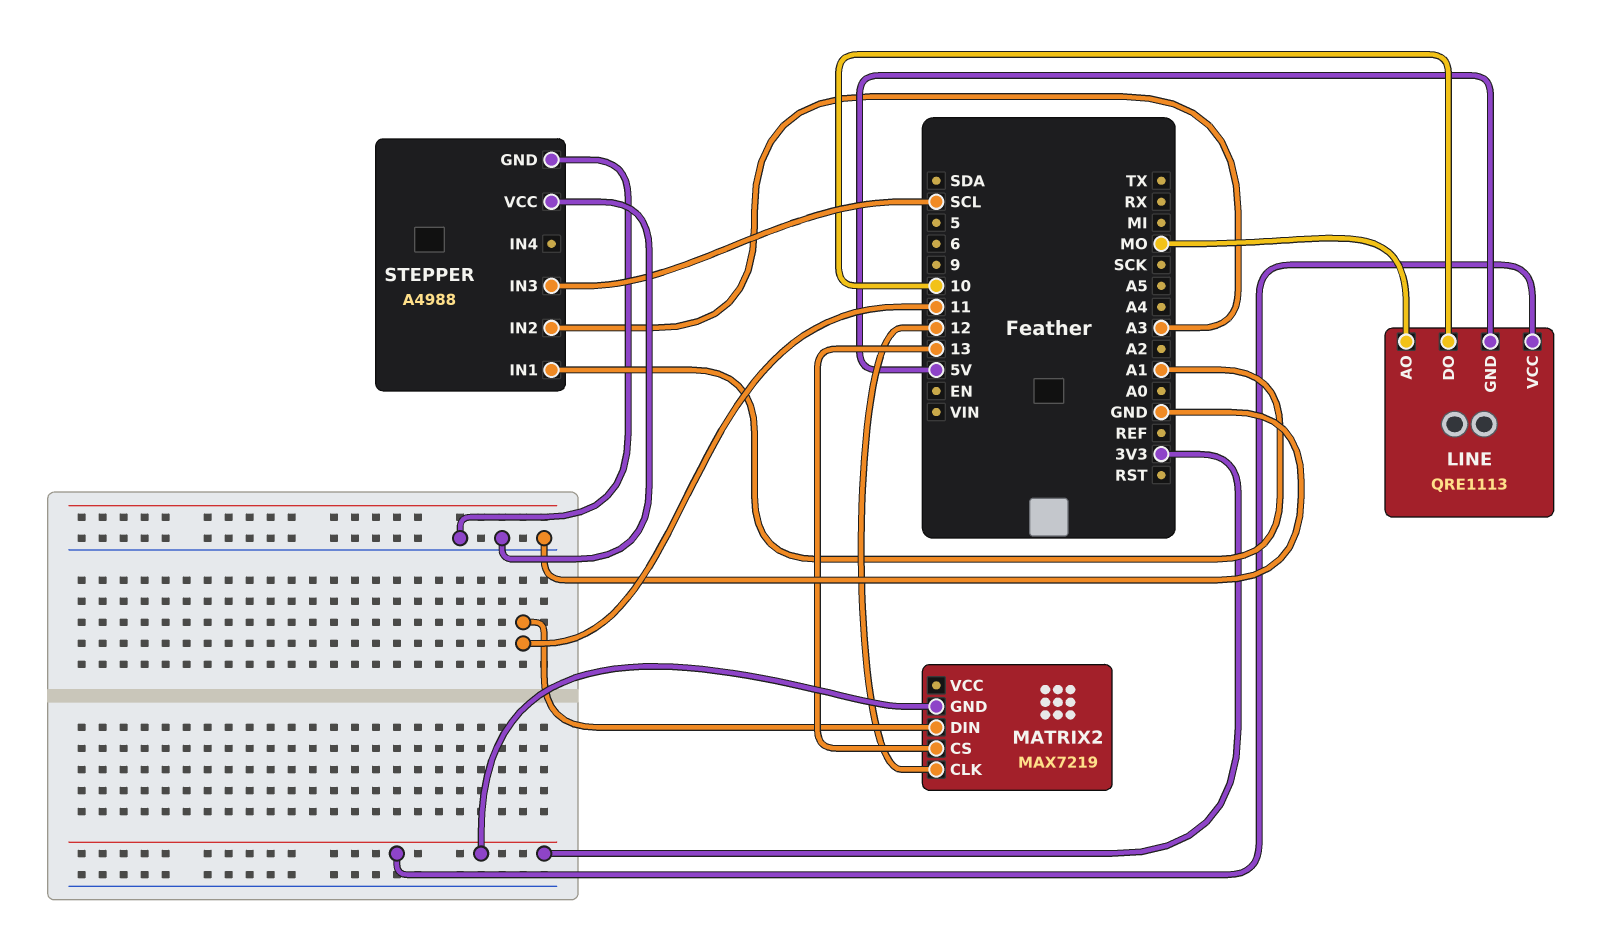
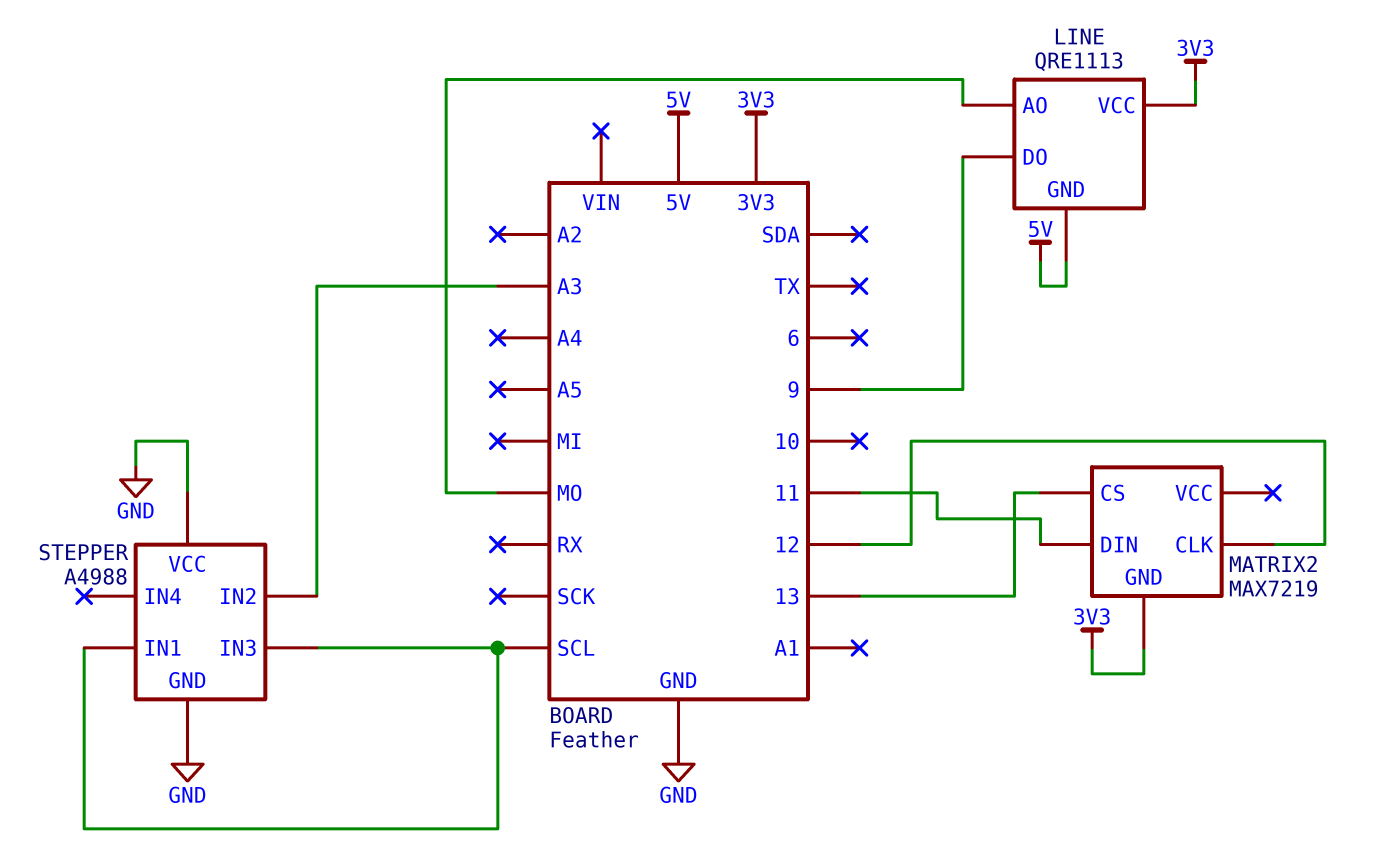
LINE pin DO: 10 -> 9
STEPPER pin IN1: A1 -> SCL

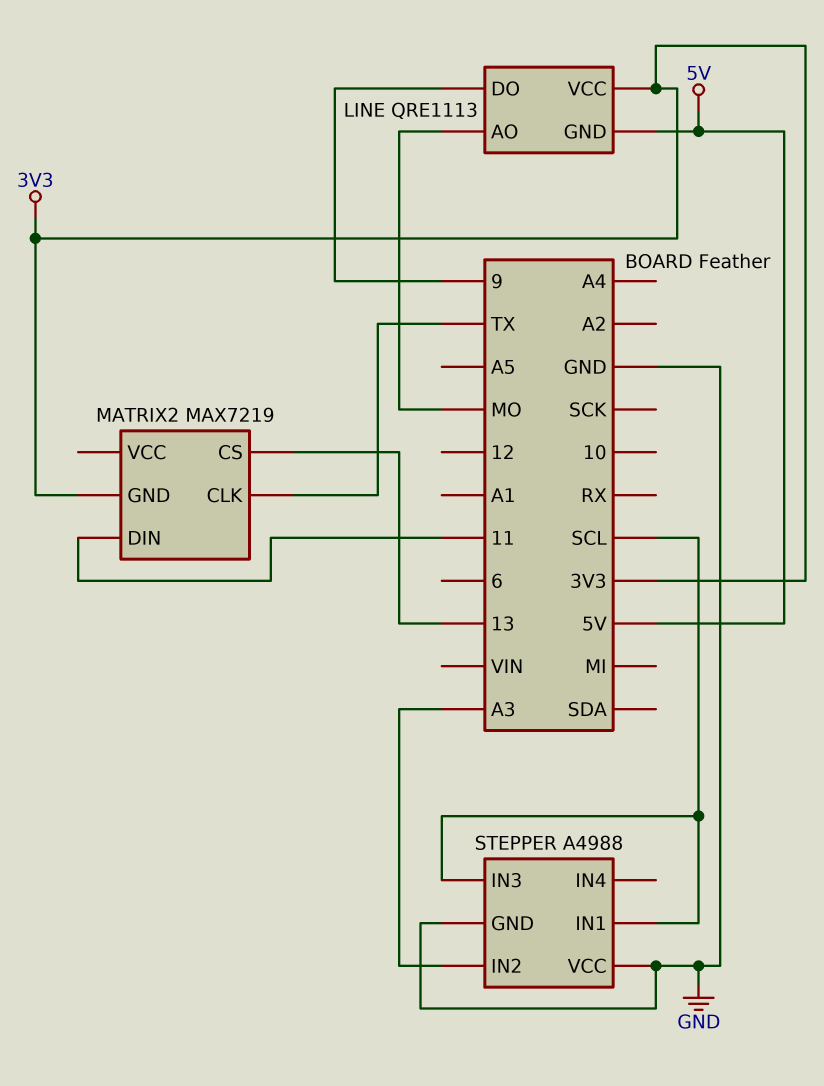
MATRIX2 pin CLK: 12 -> TX

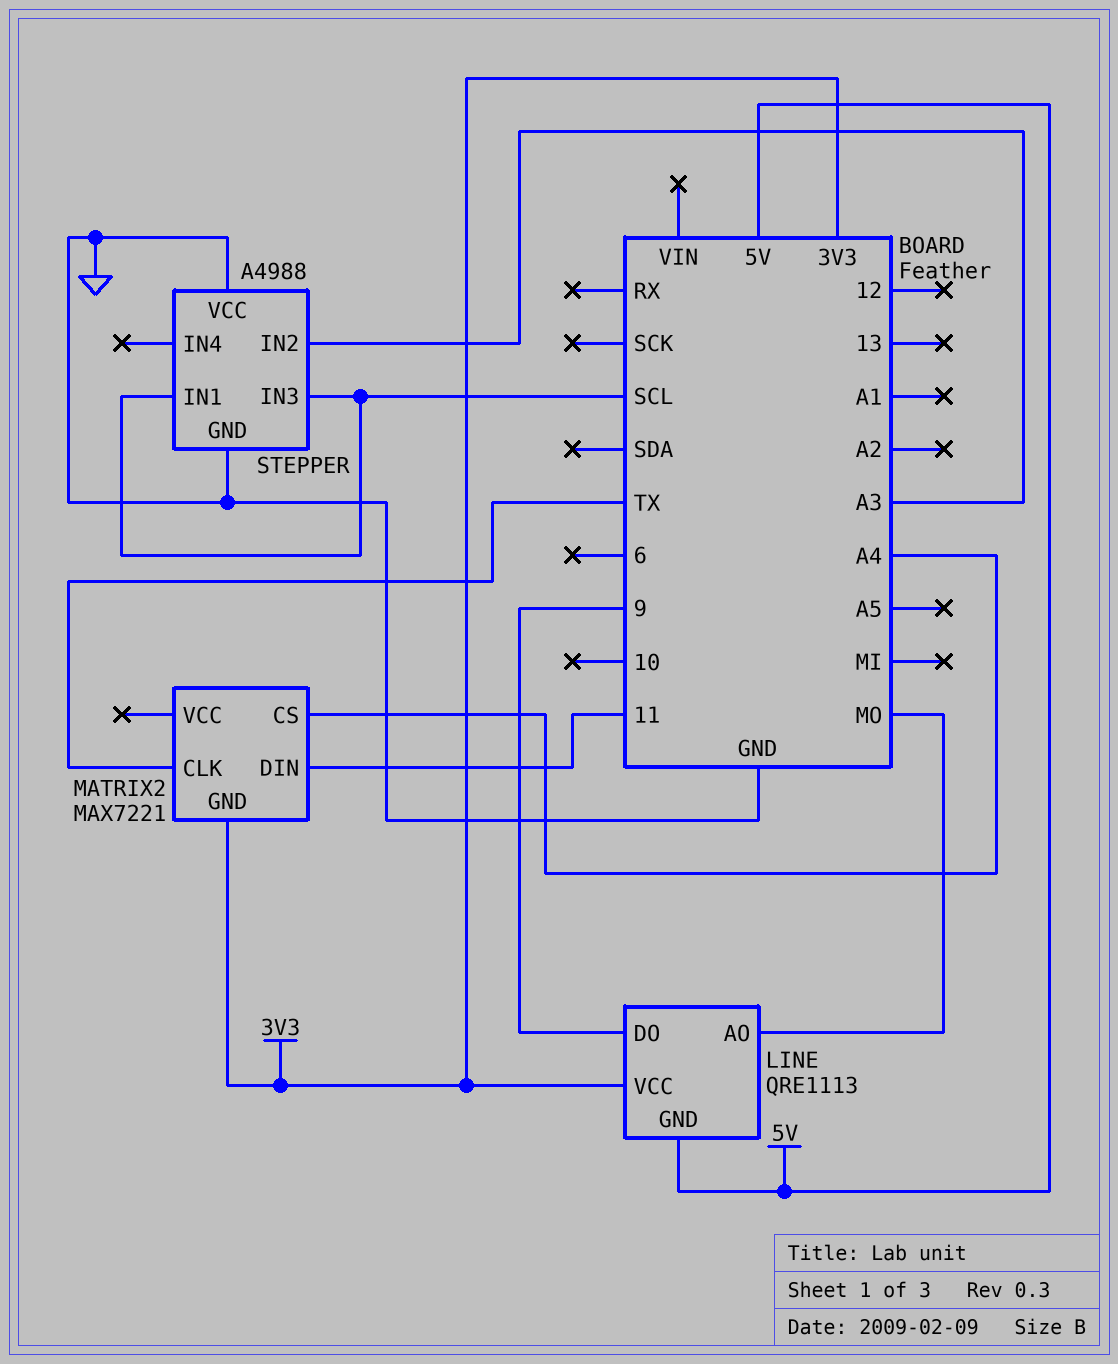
MATRIX2: MAX7219 -> MAX7221
MATRIX2 pin CS: 13 -> A4

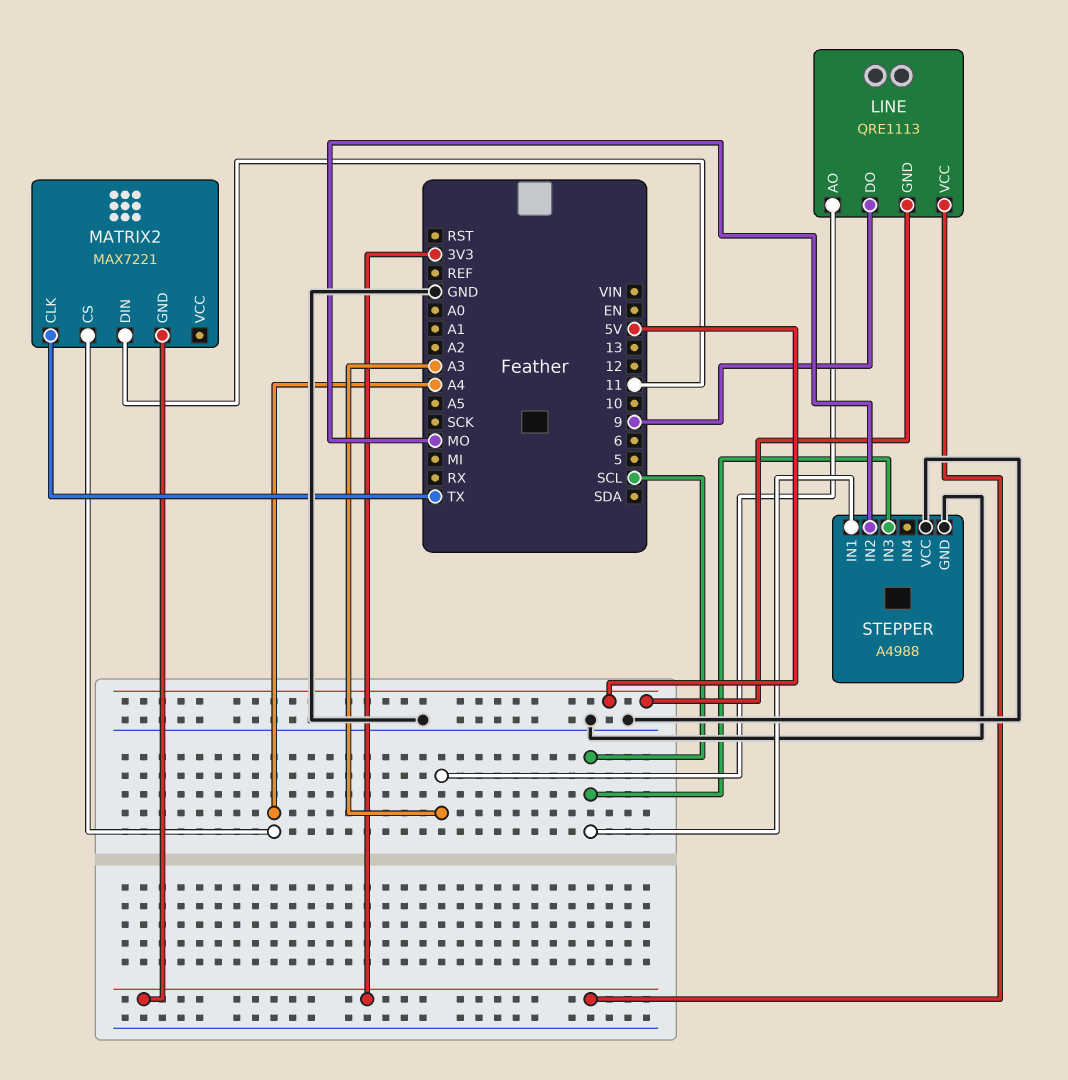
LINE pin AO: MO -> A3
STEPPER pin IN2: A3 -> MO

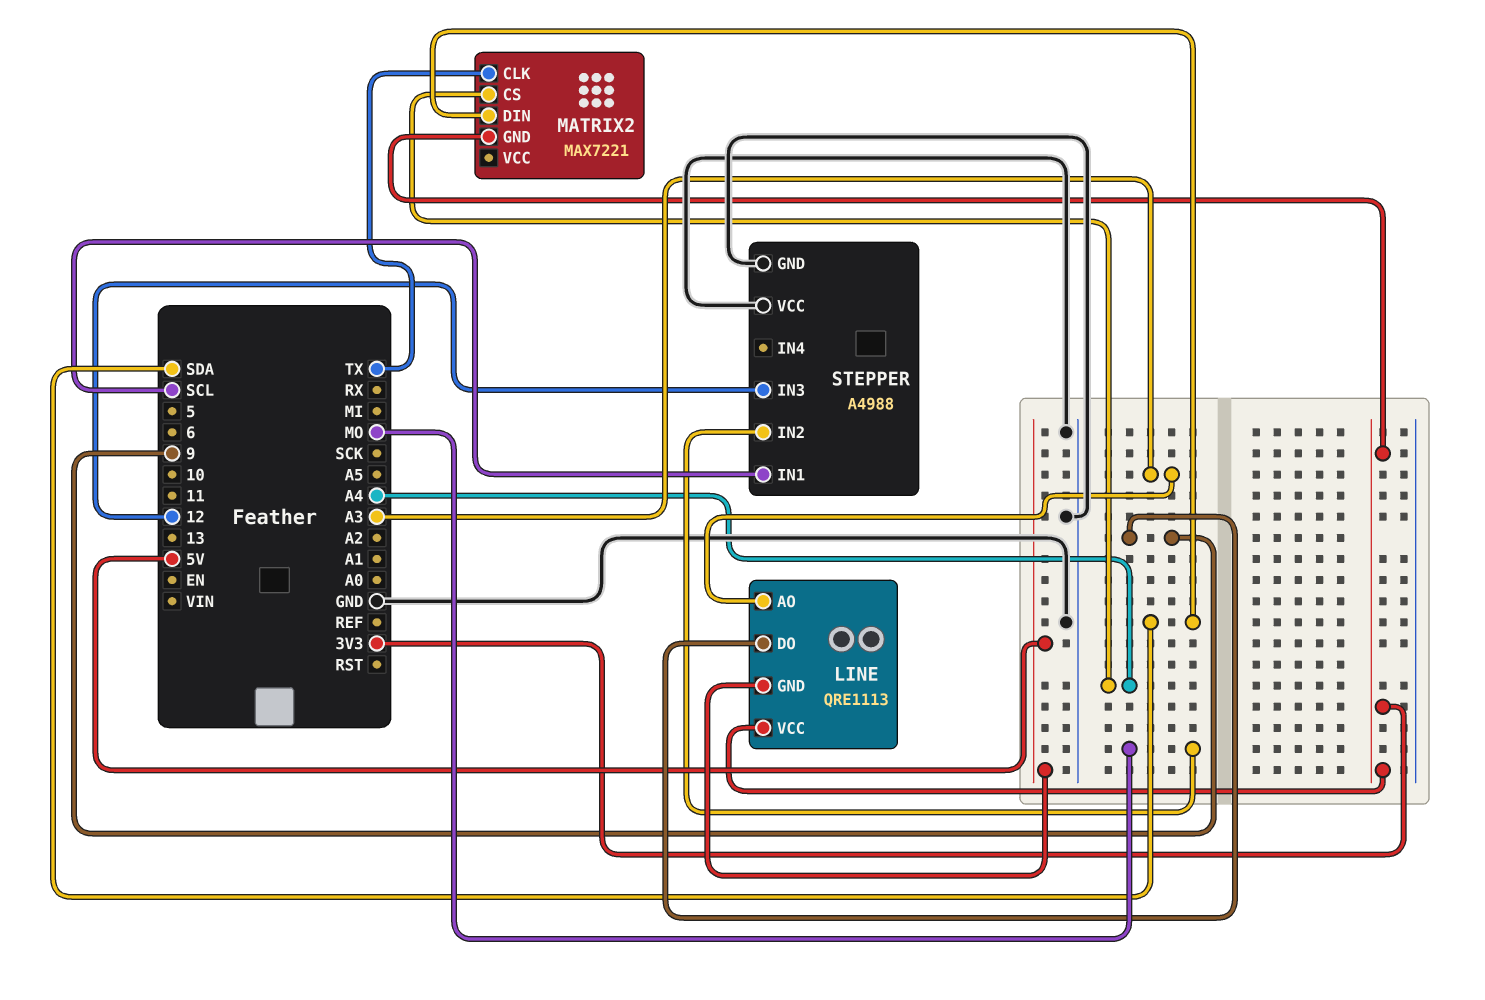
MATRIX2 pin DIN: 11 -> SDA
STEPPER pin IN3: SCL -> 12

